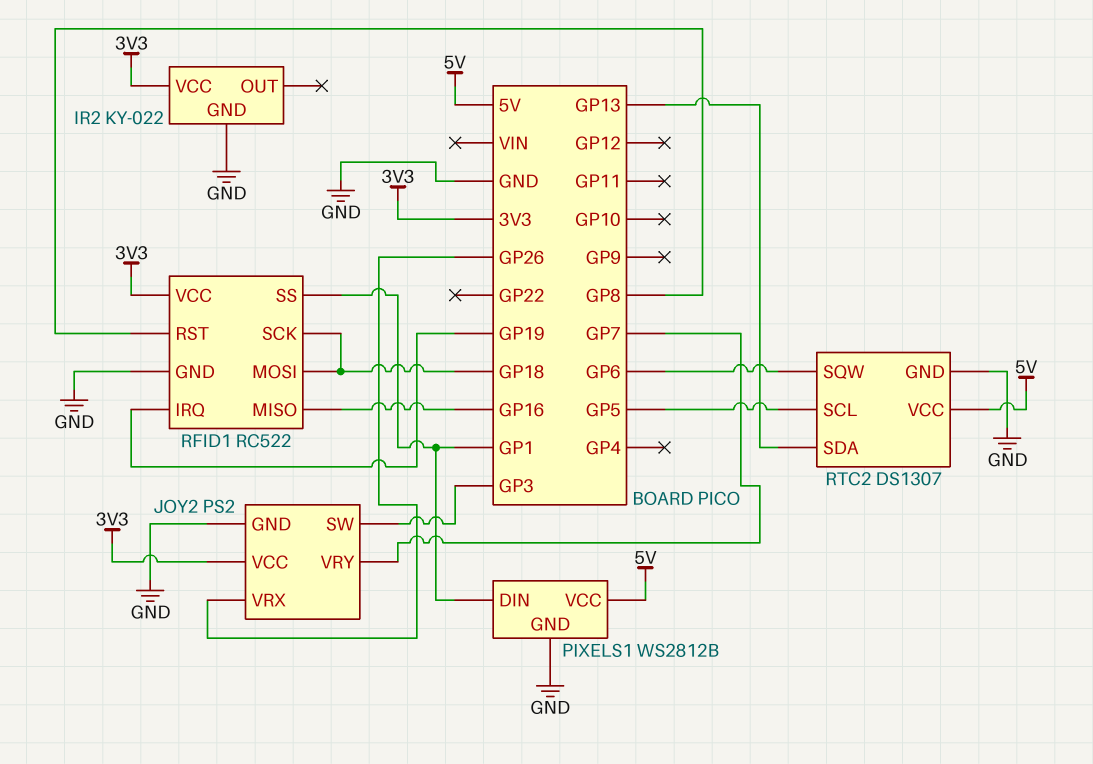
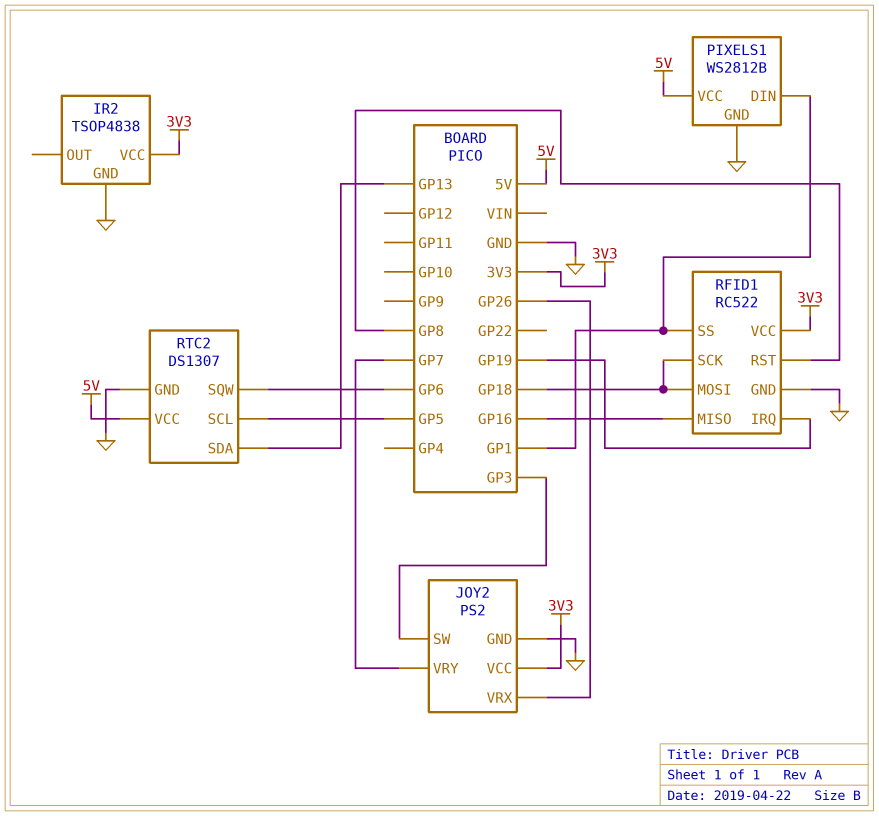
IR2: KY-022 -> TSOP4838

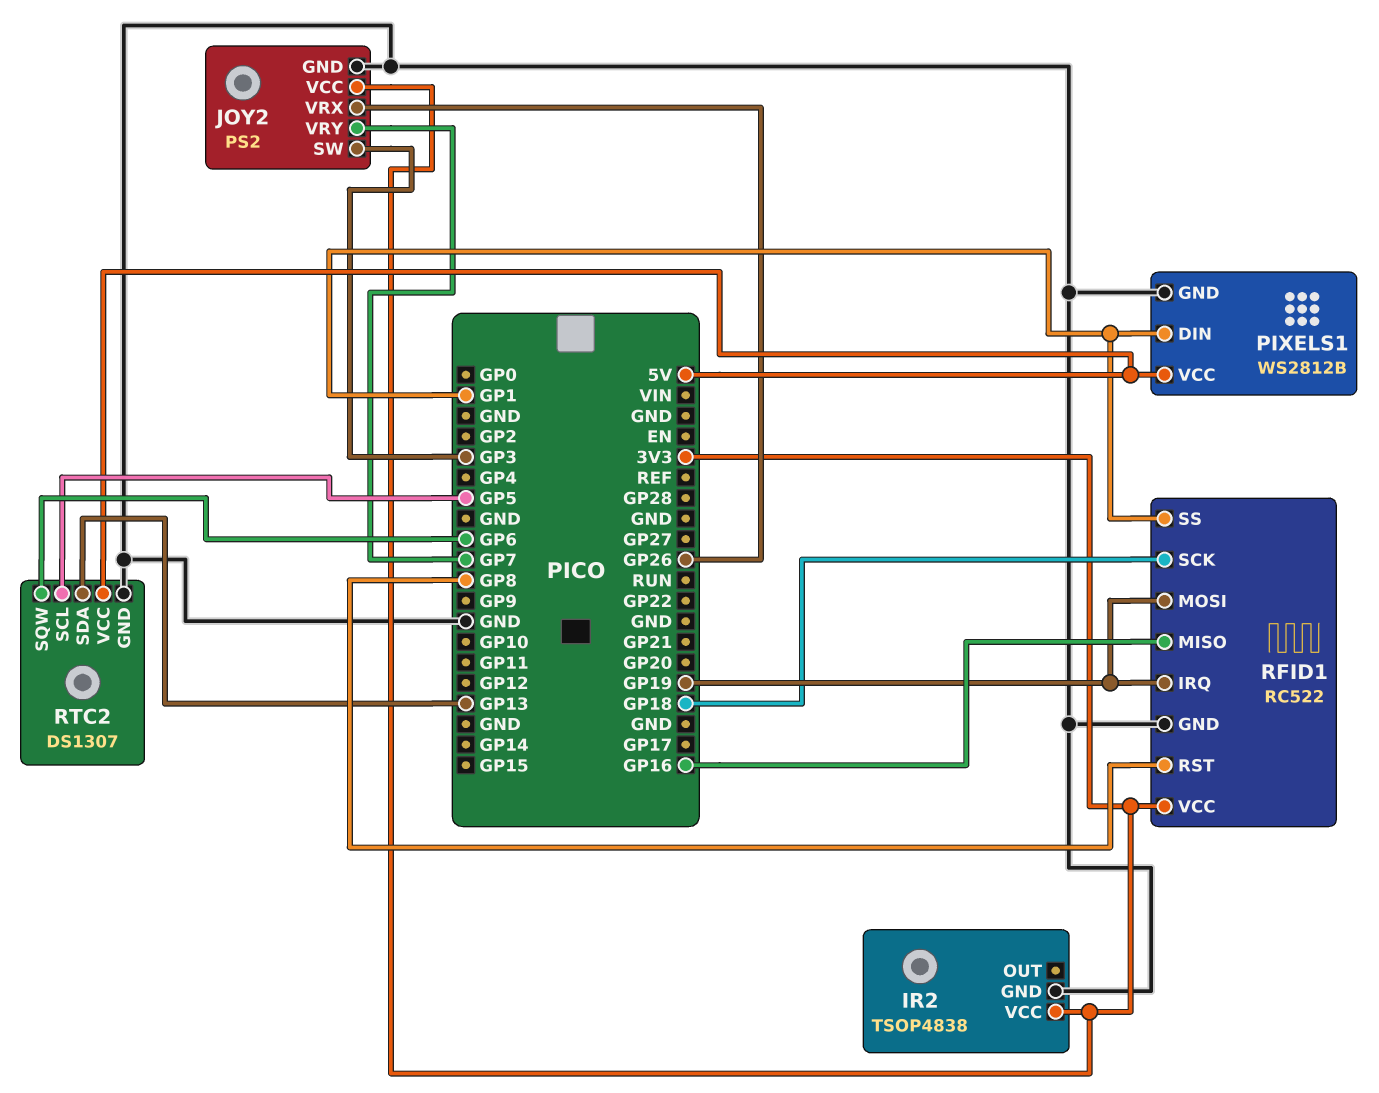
RFID1 pin MOSI: GP18 -> GP19

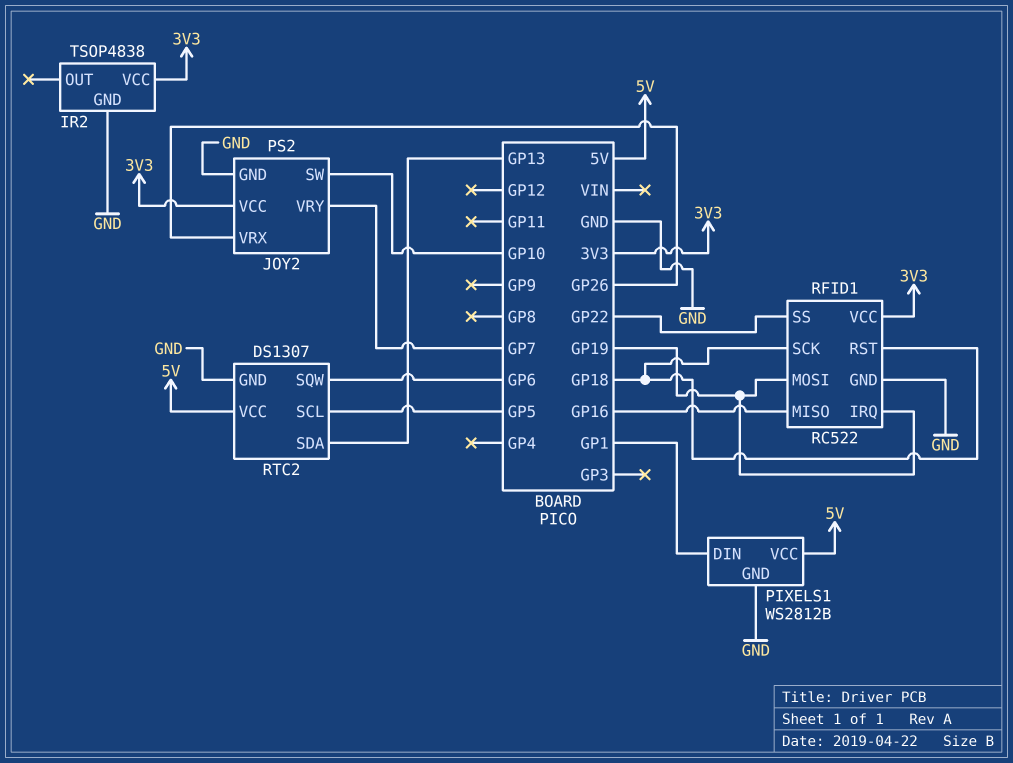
JOY2 pin SW: GP3 -> GP10
RFID1 pin RST: GP8 -> GP18
RFID1 pin SS: GP1 -> GP22

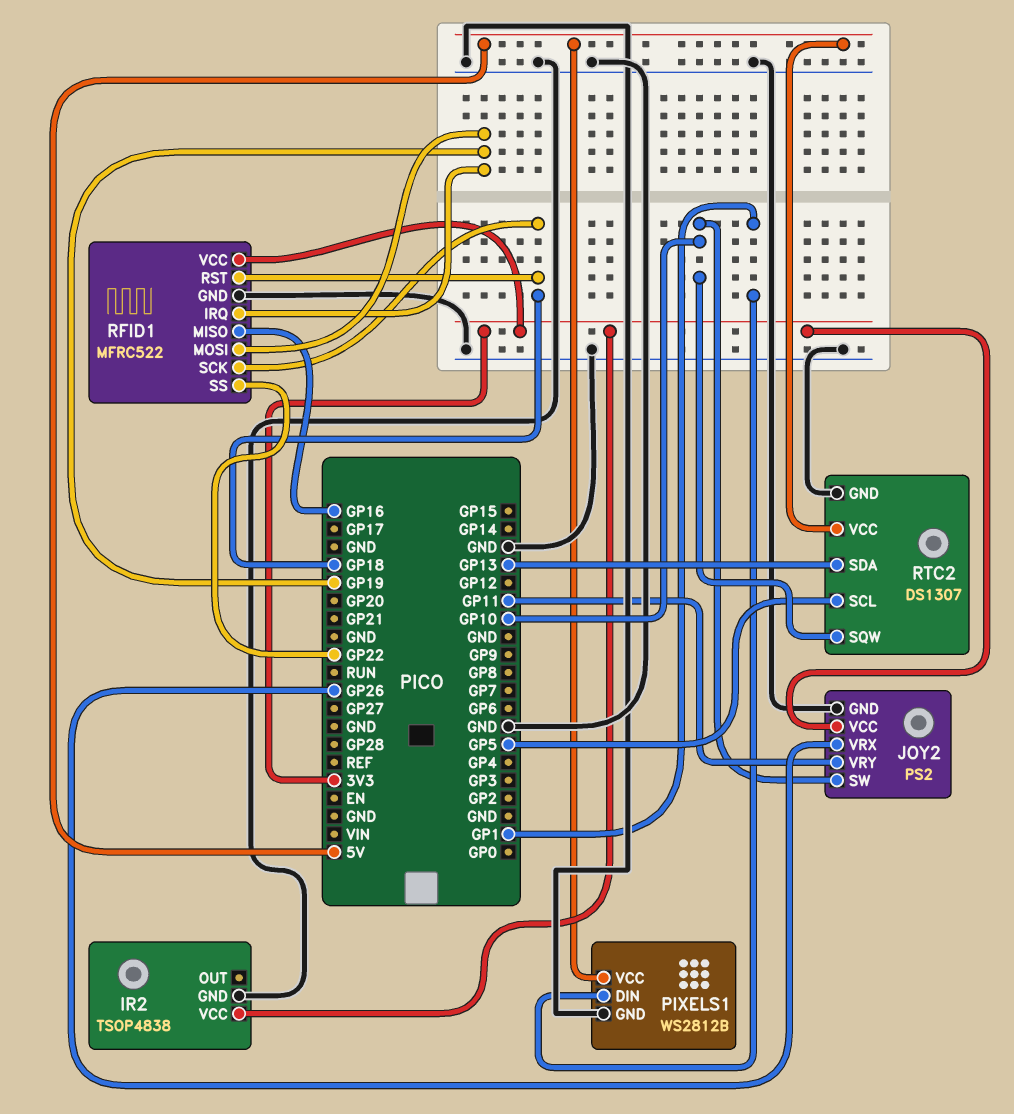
JOY2 pin VRY: GP7 -> GP11
RFID1: RC522 -> MFRC522
RTC2 pin SQW: GP6 -> GP10

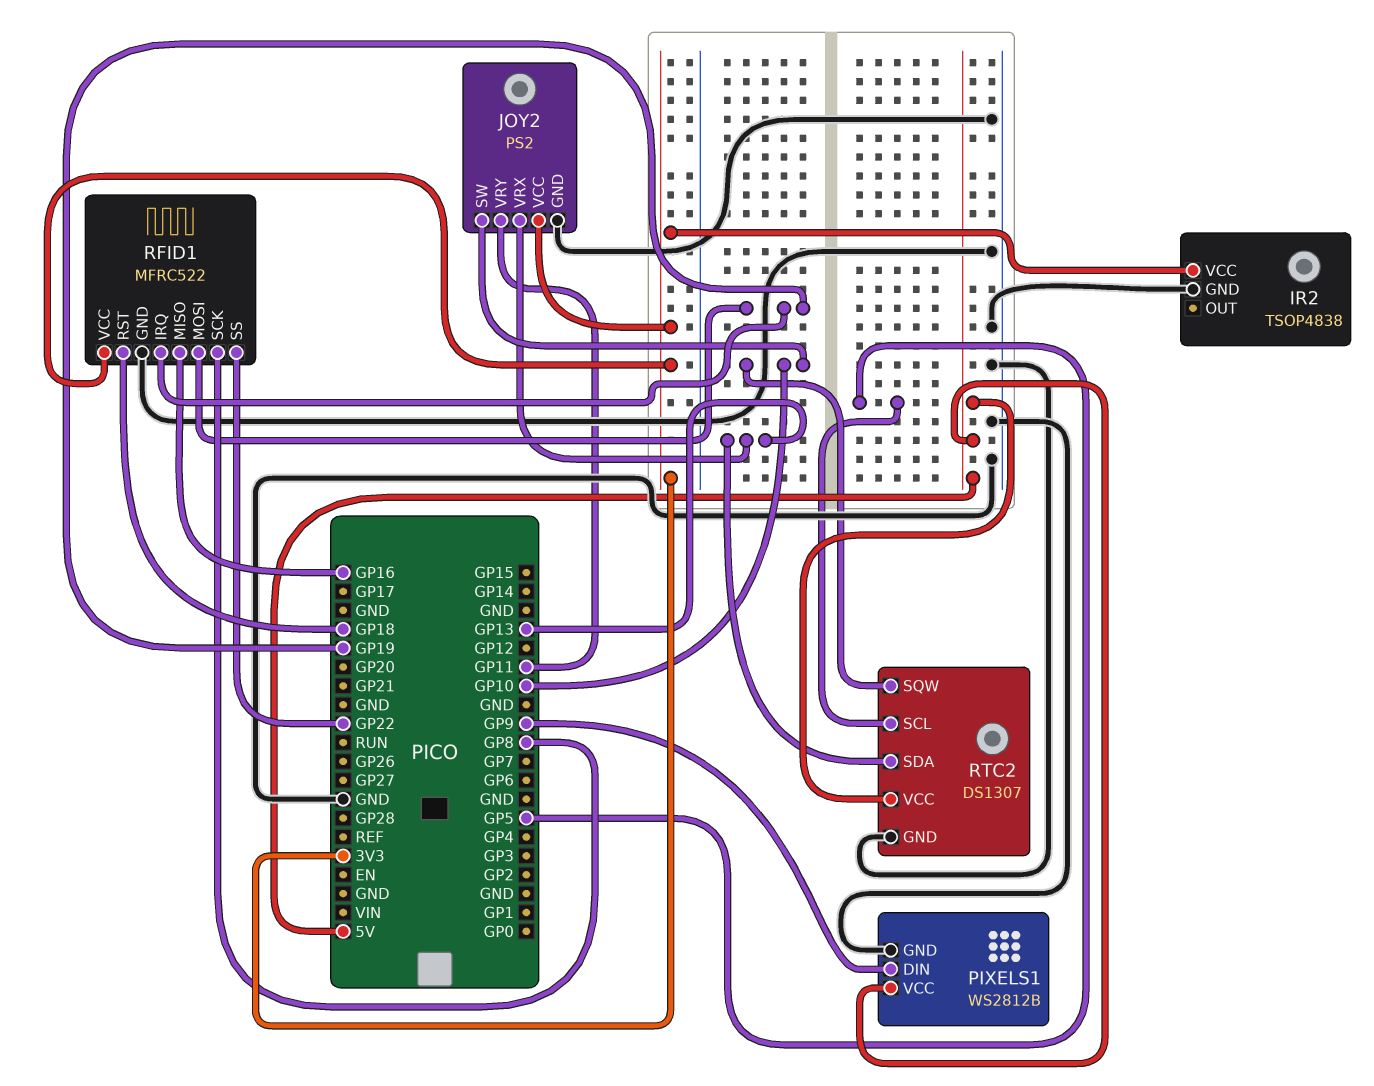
JOY2 pin VRX: GP26 -> GP13
PIXELS1 pin DIN: GP1 -> GP9
RFID1 pin SCK: GP18 -> GP8

